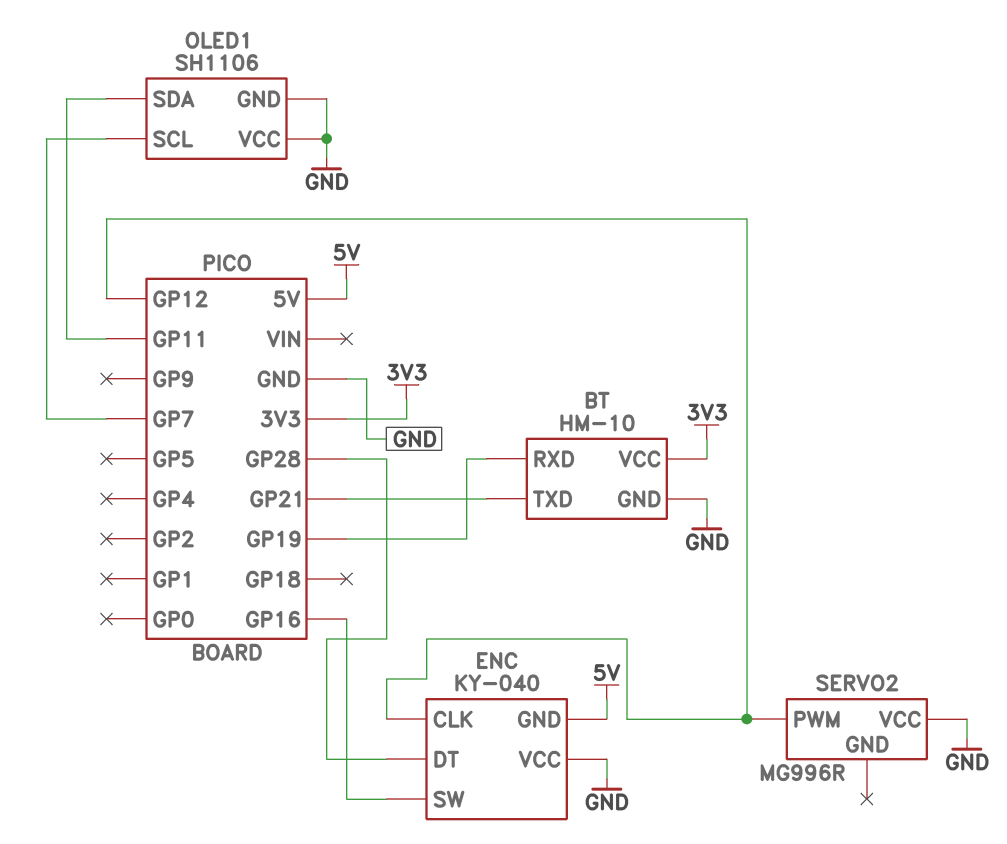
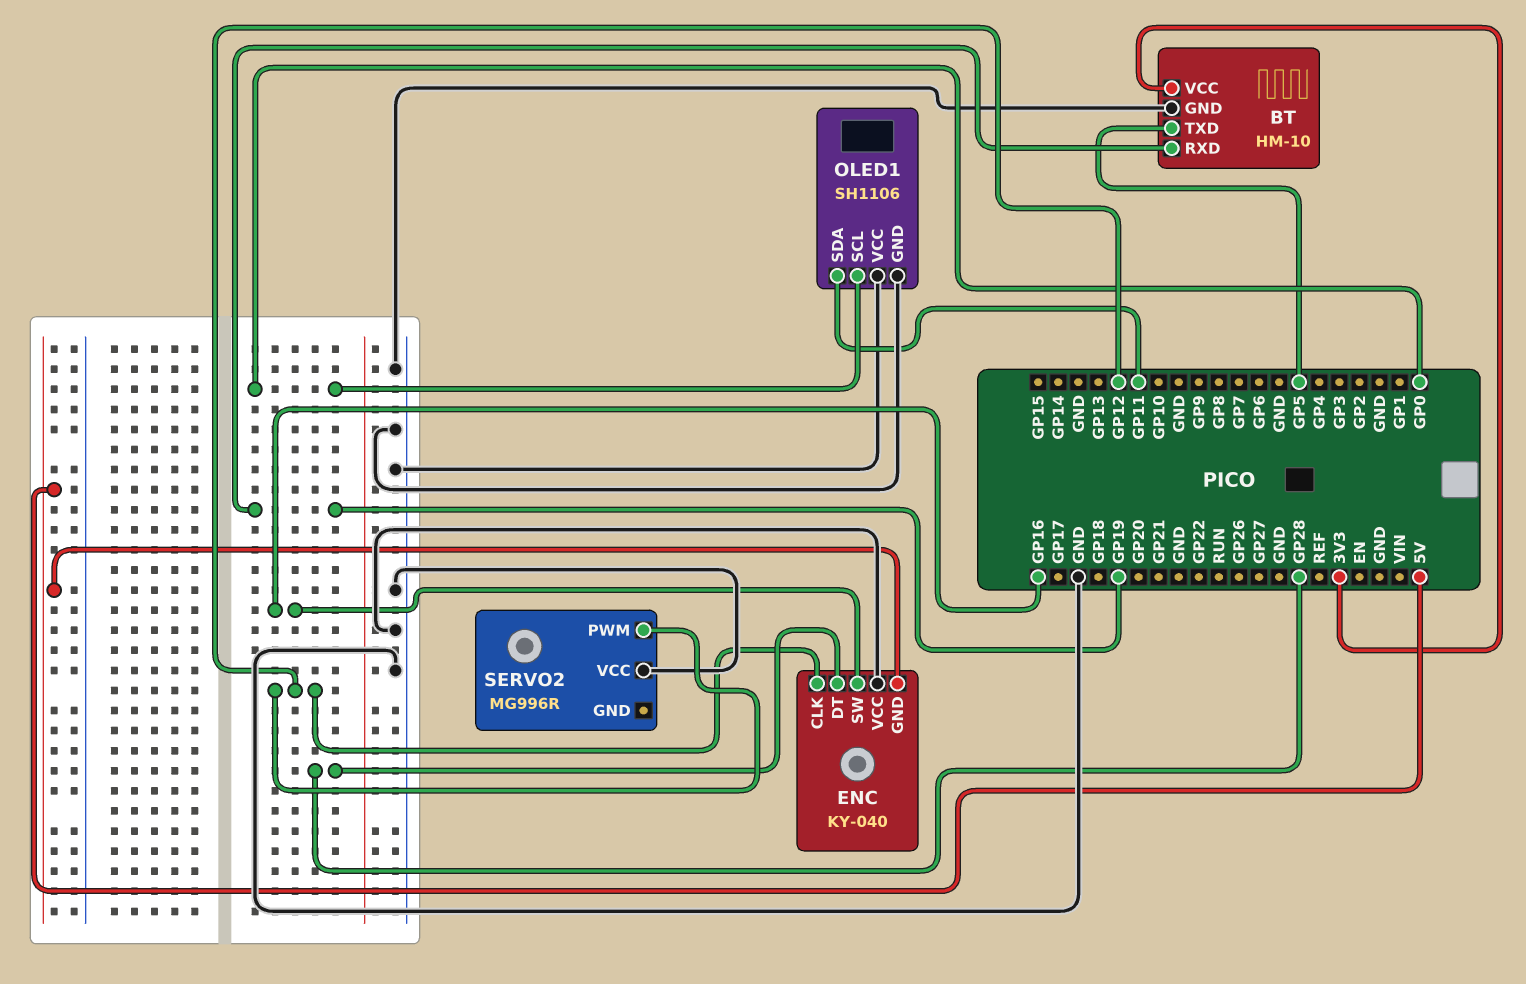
BT pin TXD: GP21 -> GP5
OLED1 pin SCL: GP7 -> GP0

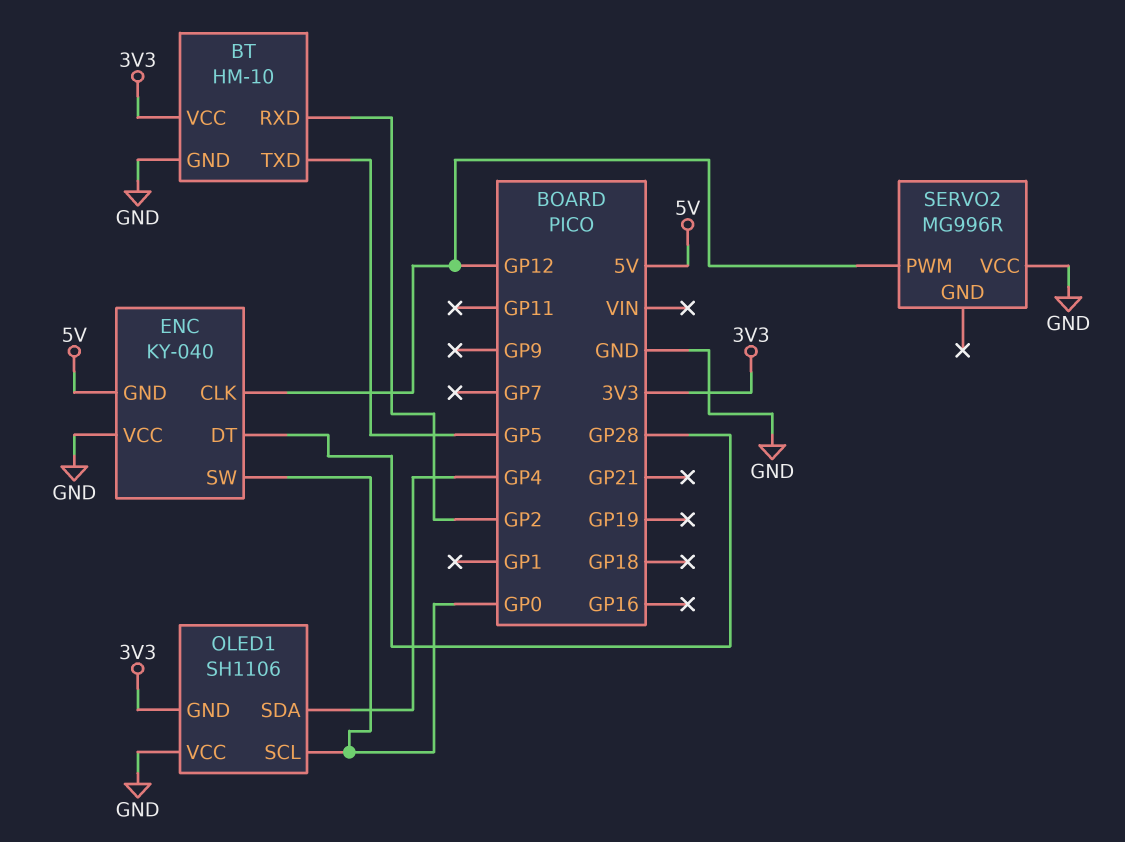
BT pin RXD: GP19 -> GP2
ENC pin SW: GP16 -> GP0
OLED1 pin GND: GND -> 3V3
OLED1 pin SDA: GP11 -> GP4

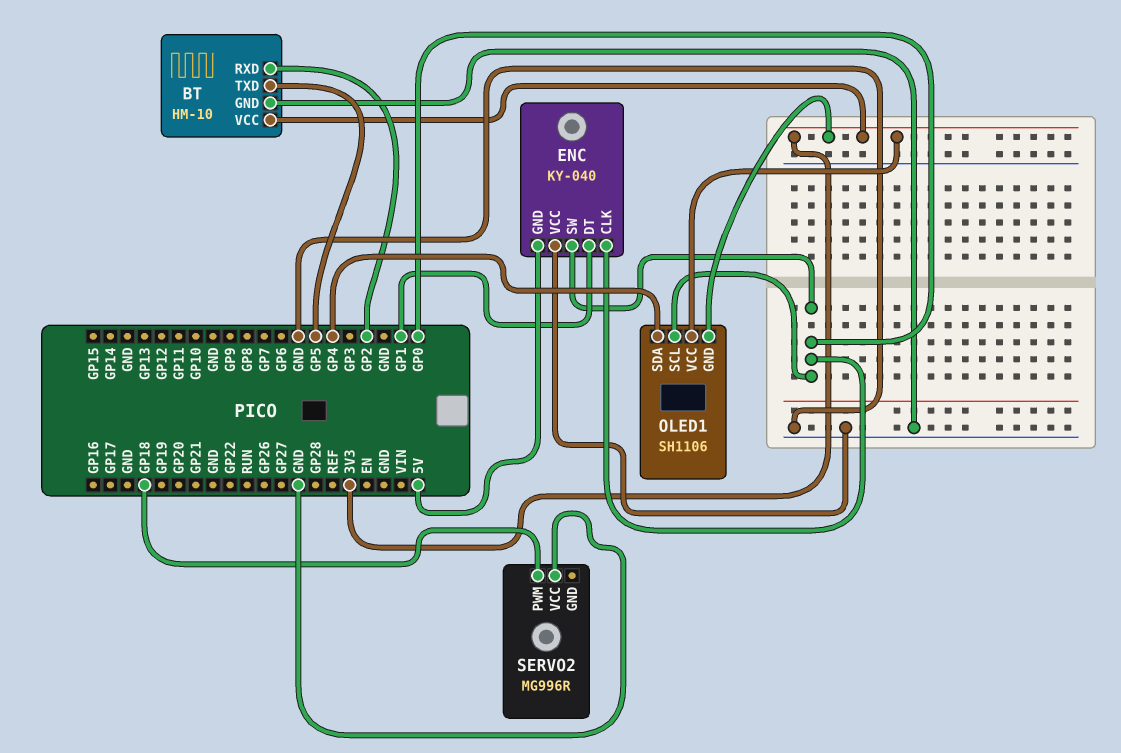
ENC pin CLK: GP12 -> GP0
ENC pin DT: GP28 -> GP1
OLED1 pin VCC: GND -> 3V3
SERVO2 pin PWM: GP12 -> GP18

